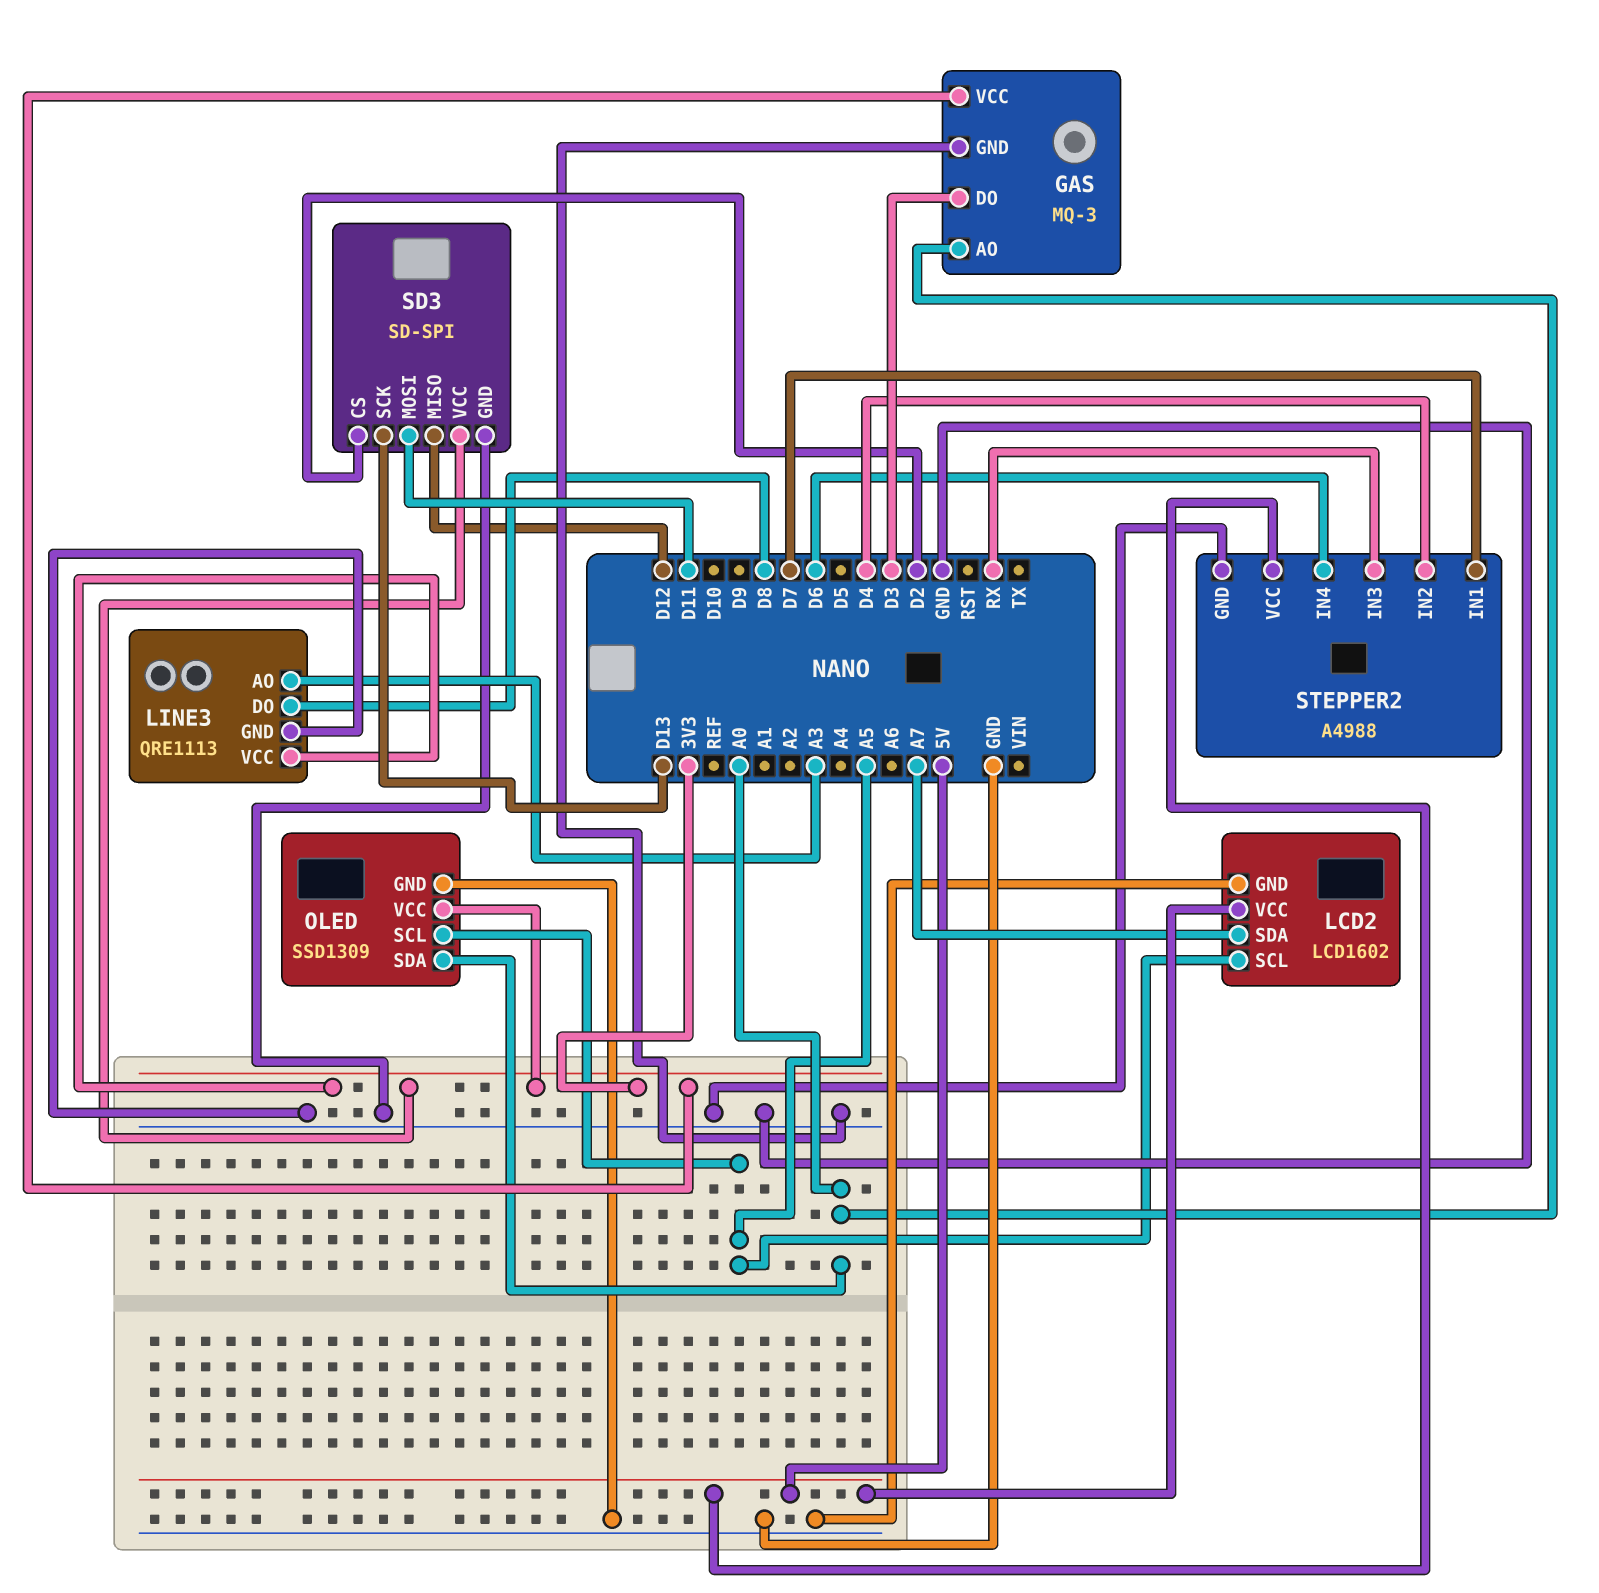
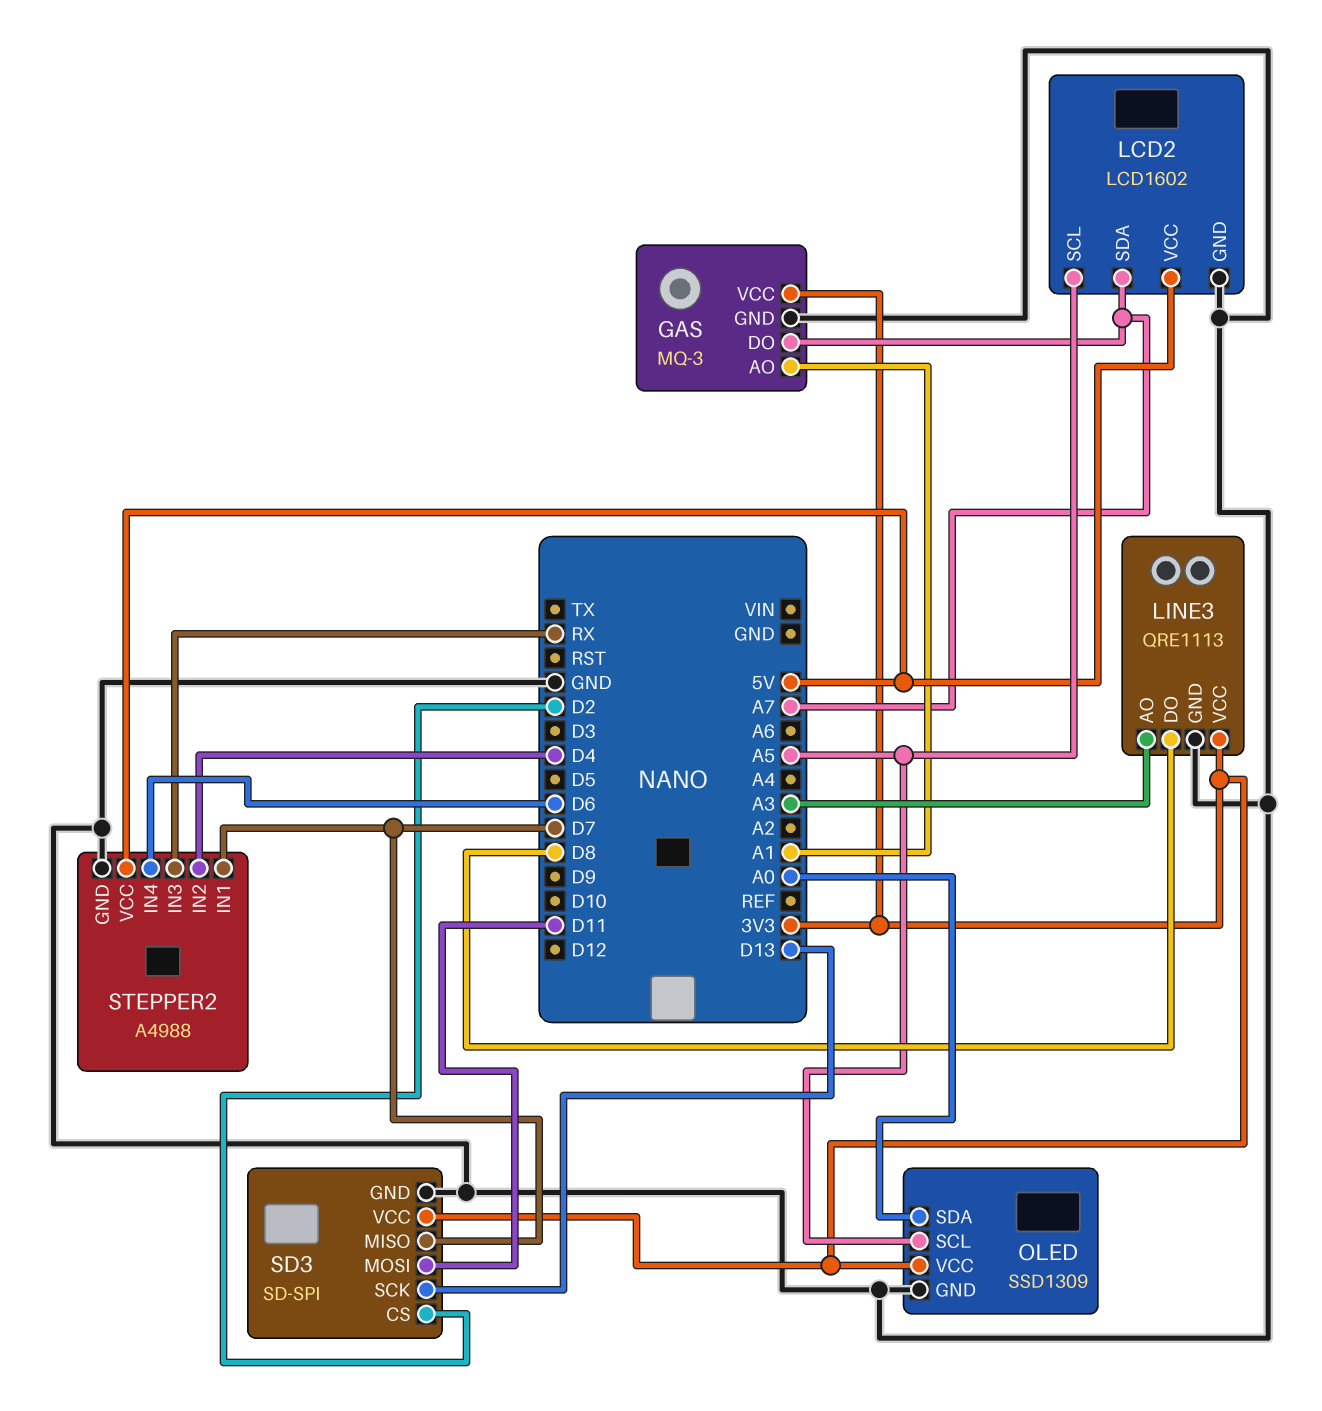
GAS pin AO: A0 -> A1
GAS pin DO: D3 -> A7
SD3 pin MISO: D12 -> D7

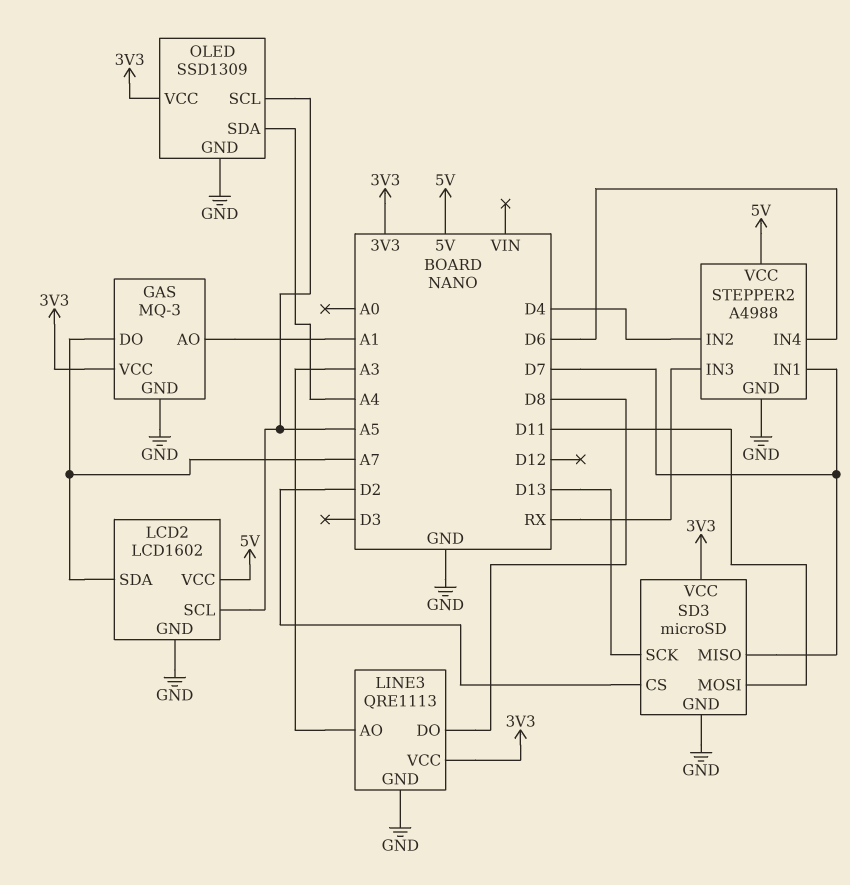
OLED pin SDA: A0 -> A4
SD3: SD-SPI -> microSD

